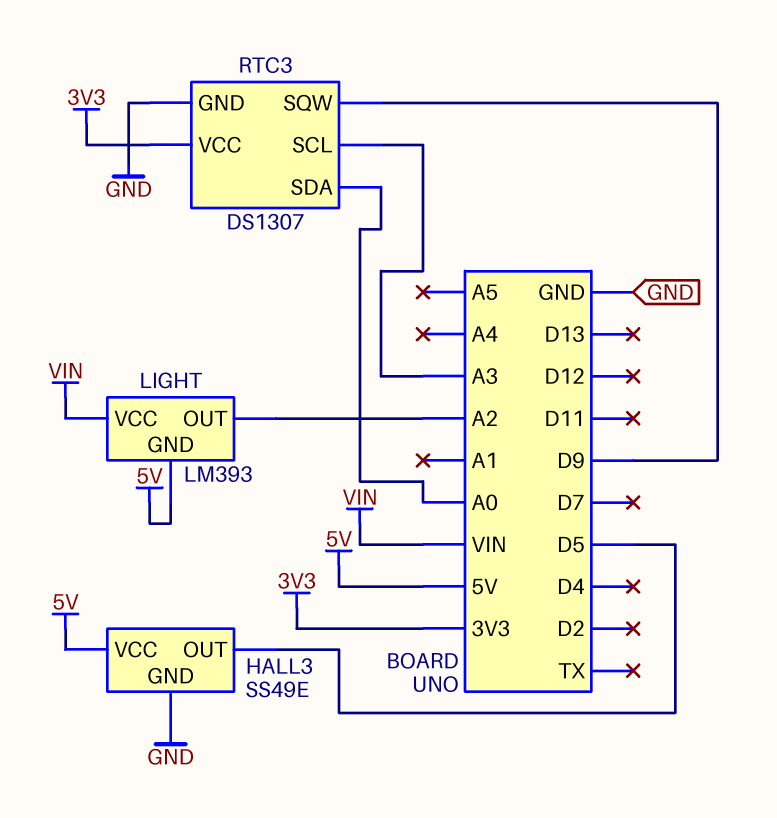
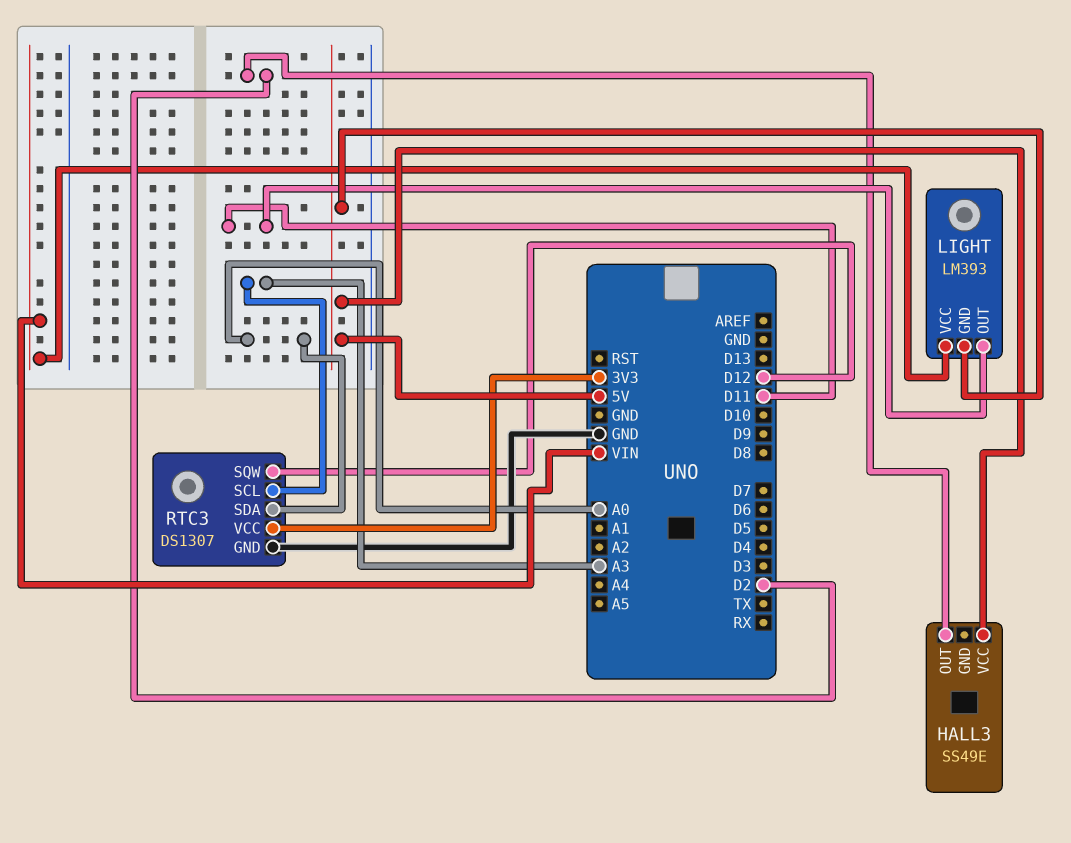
HALL3 pin GND: GND -> none
HALL3 pin OUT: D5 -> D2
LIGHT pin OUT: A2 -> D11
RTC3 pin SQW: D9 -> D12

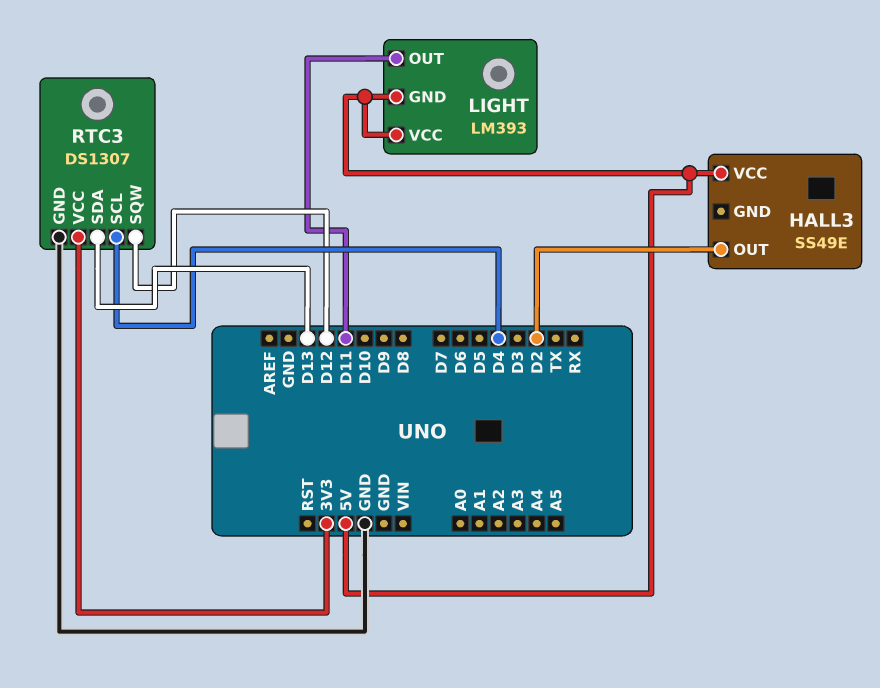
LIGHT pin VCC: VIN -> 5V
RTC3 pin SCL: A3 -> D4
RTC3 pin SDA: A0 -> D13

